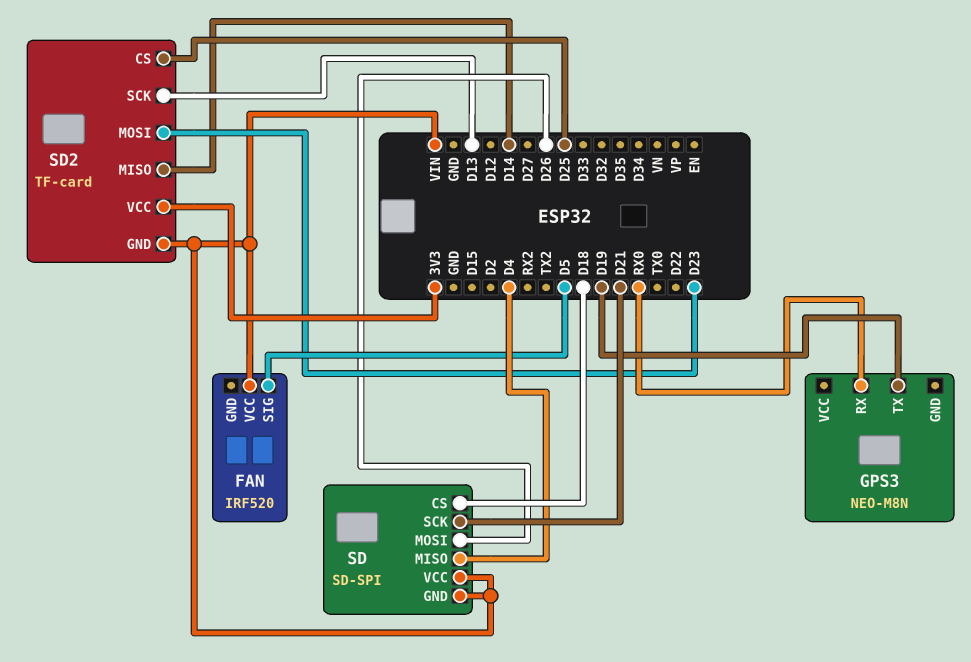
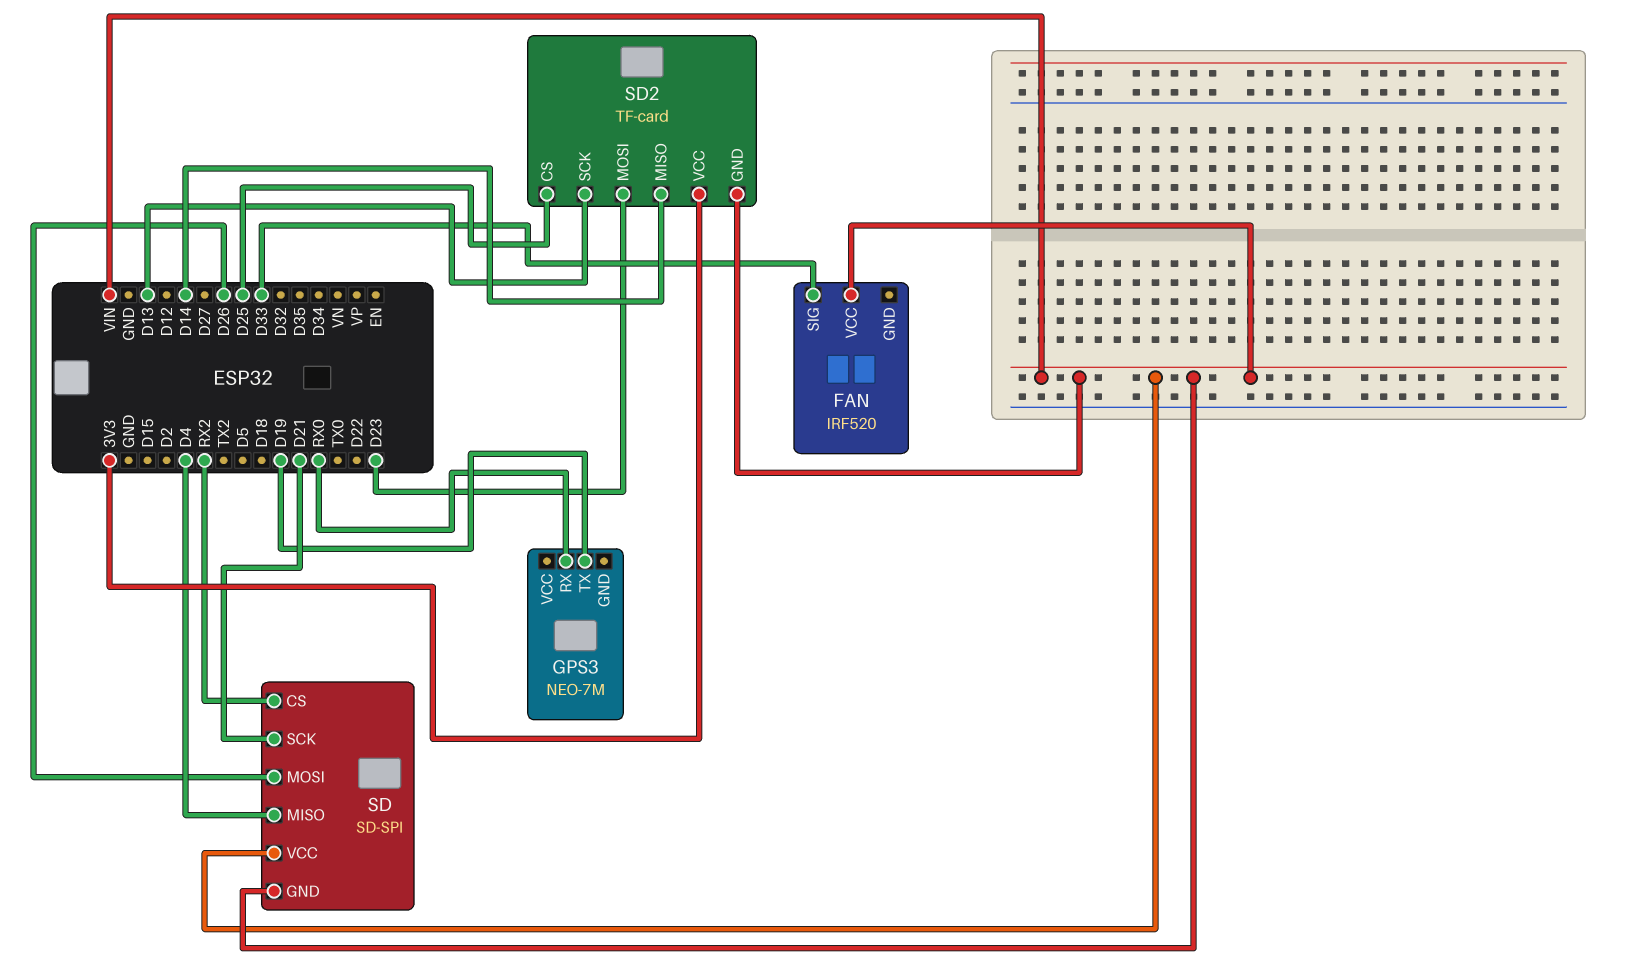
FAN pin SIG: D5 -> D33
GPS3: NEO-M8N -> NEO-7M
SD pin CS: D18 -> RX2

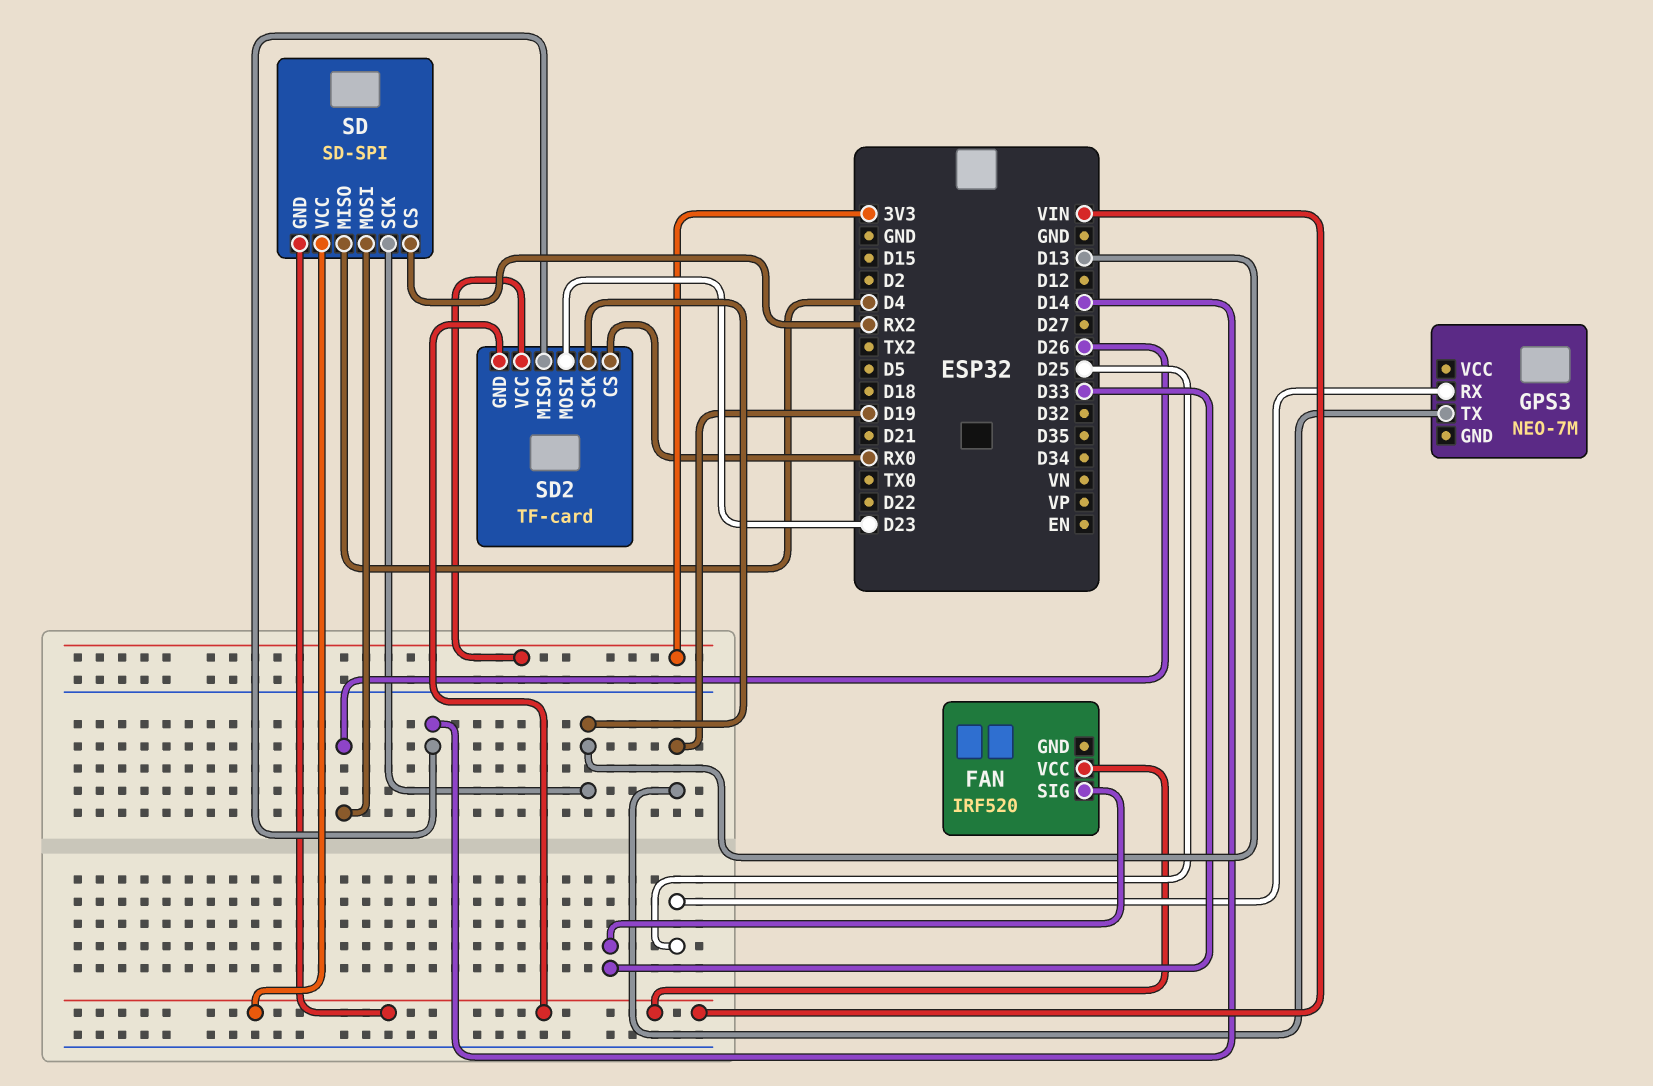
GPS3 pin RX: RX0 -> D25
SD pin SCK: D21 -> D13
SD2 pin CS: D25 -> RX0

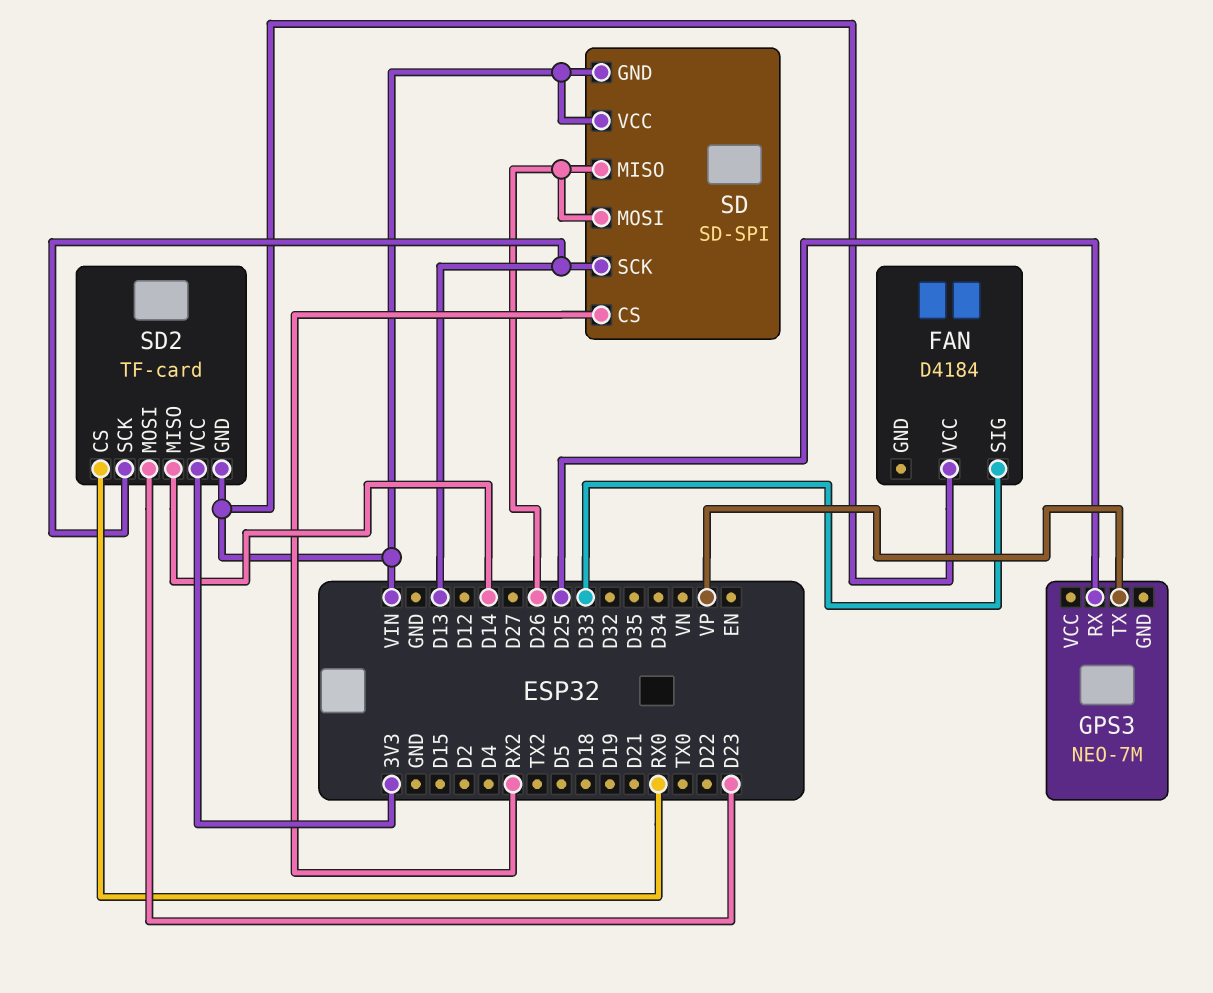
FAN: IRF520 -> D4184
GPS3 pin TX: D19 -> VP
SD pin MISO: D4 -> D26

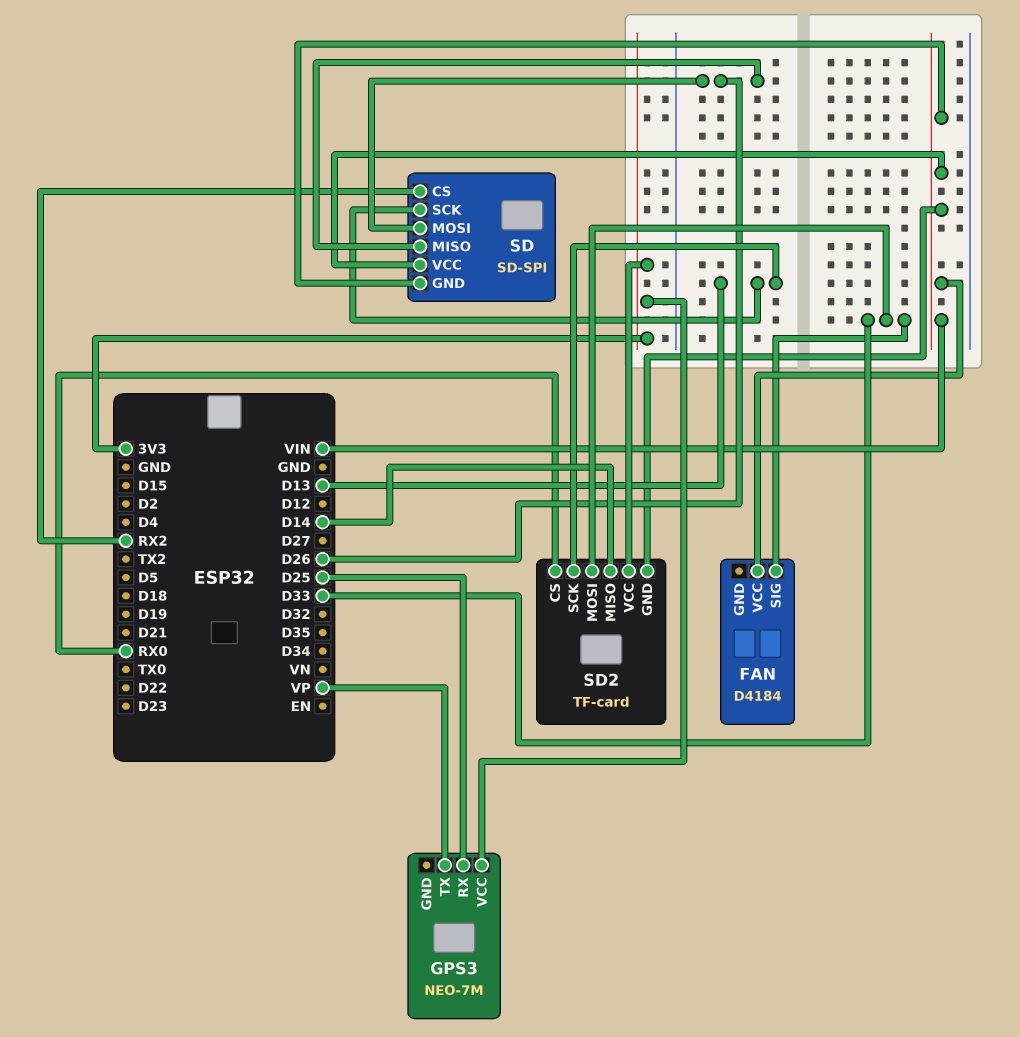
GPS3 pin VCC: none -> 3V3
SD2 pin MOSI: D23 -> D33

